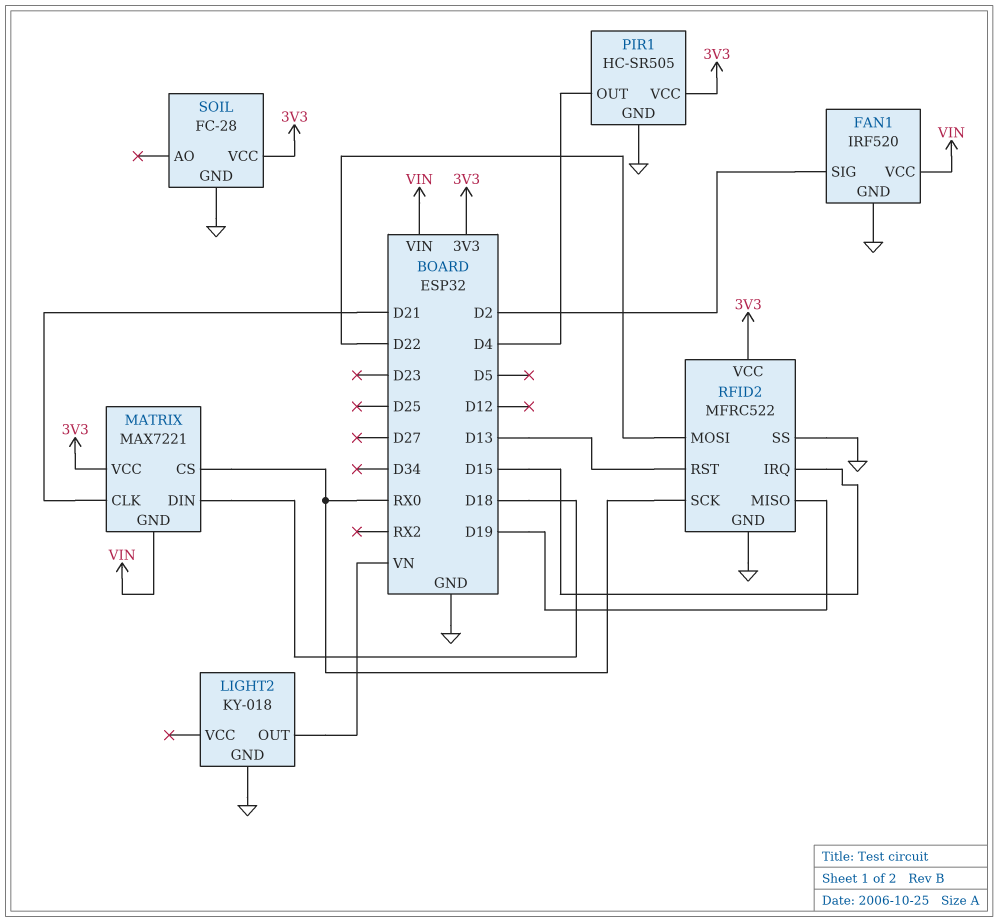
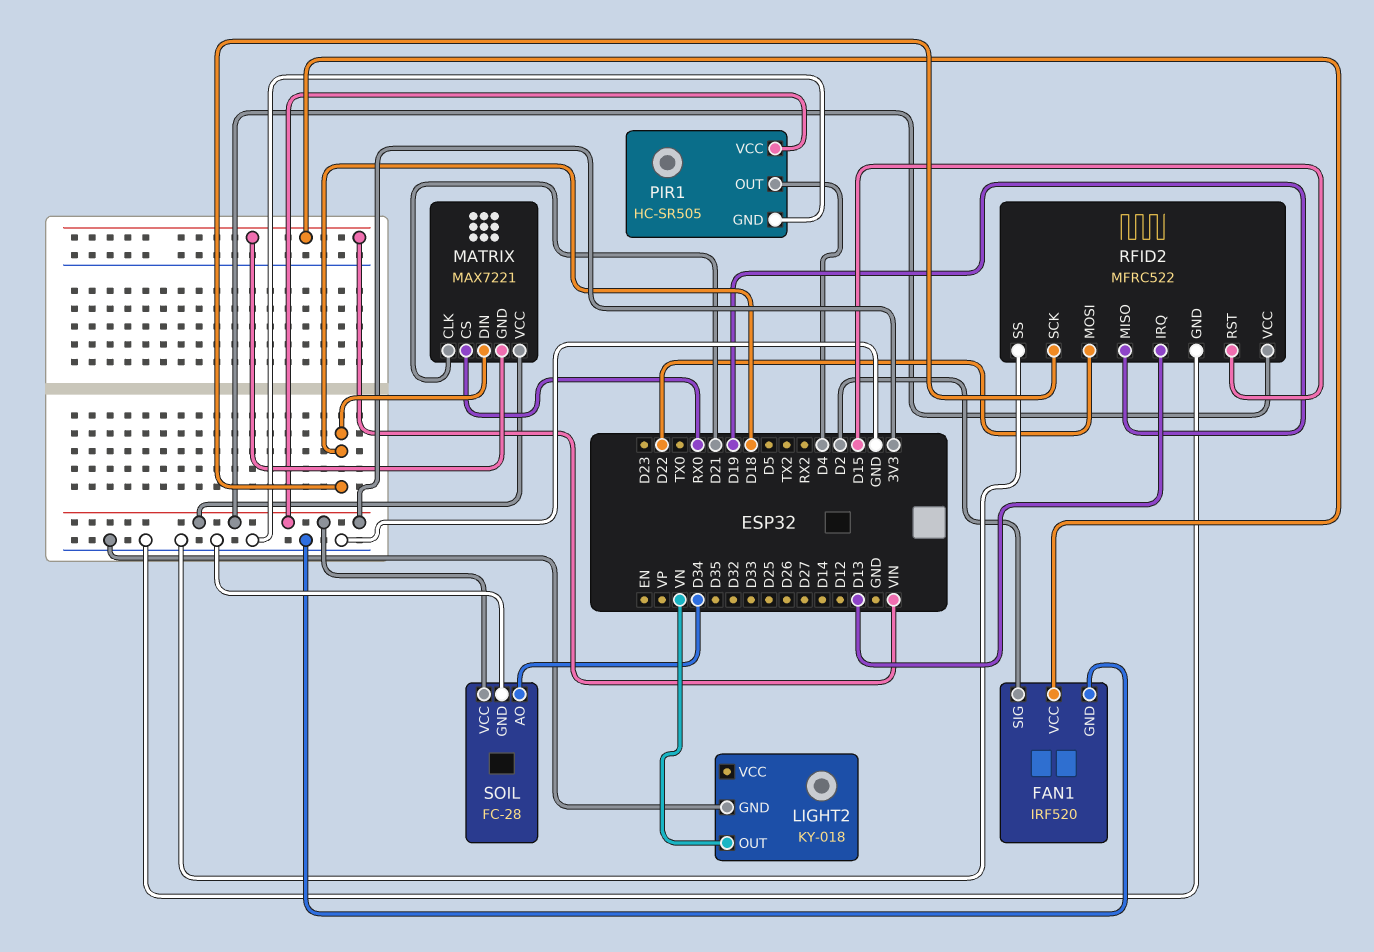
RFID2 pin IRQ: D15 -> D13
RFID2 pin RST: D13 -> D15
RFID2 pin SCK: RX0 -> D18
SOIL pin AO: none -> D34

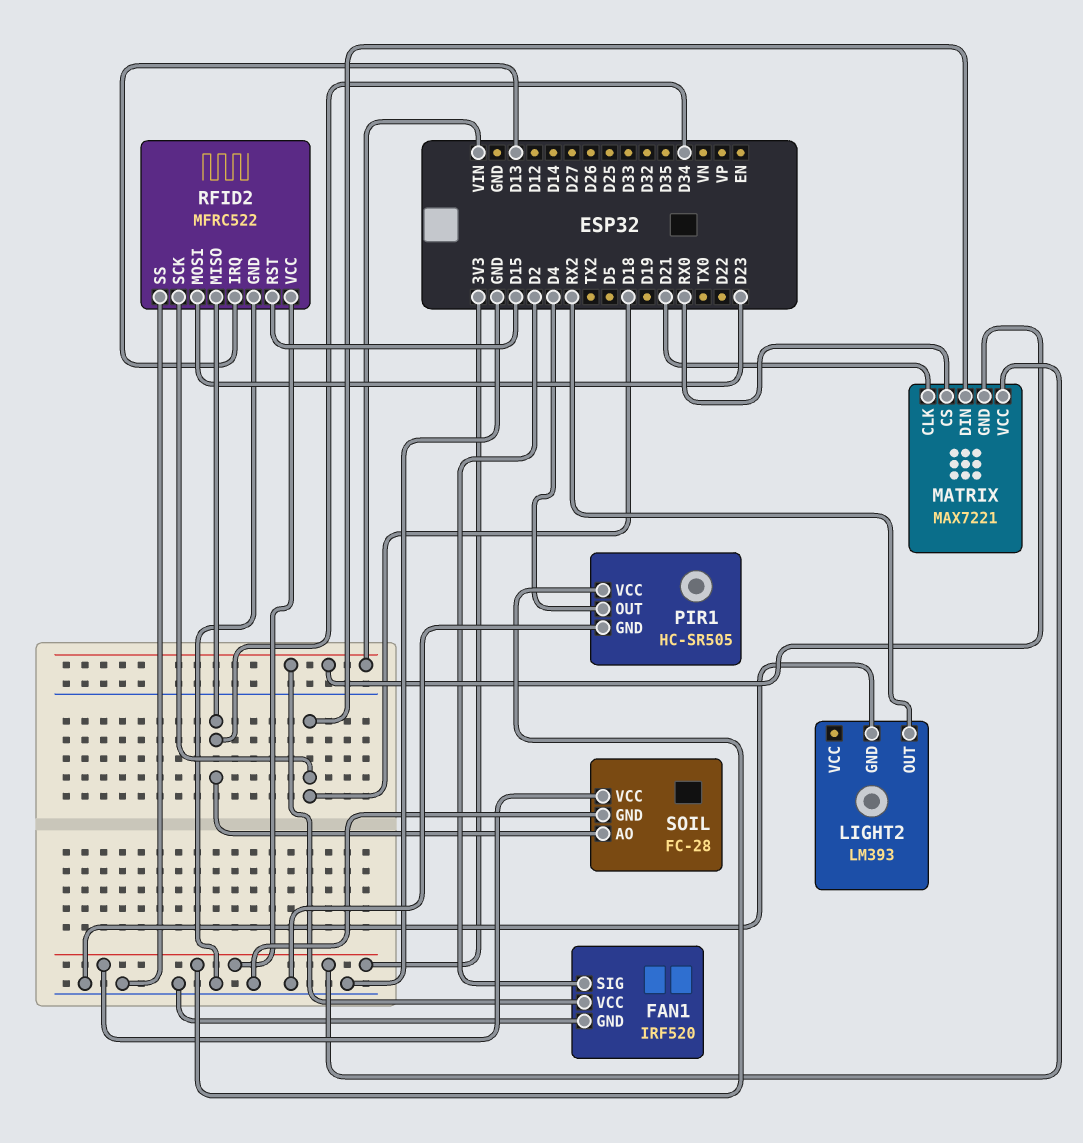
LIGHT2: KY-018 -> LM393
LIGHT2 pin OUT: VN -> RX2
RFID2 pin MISO: D19 -> D34
RFID2 pin MOSI: D22 -> D23

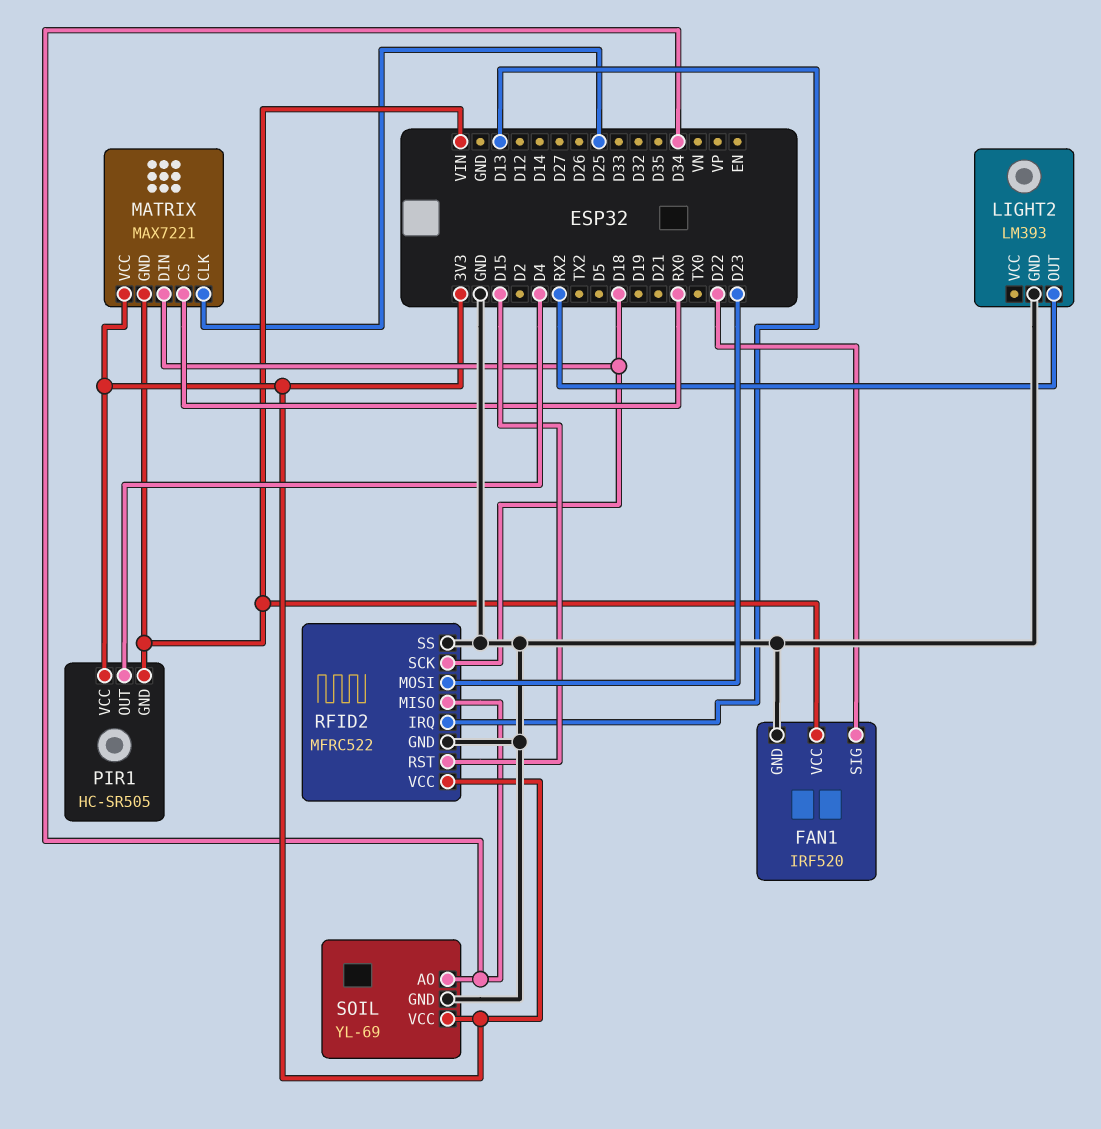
FAN1 pin SIG: D2 -> D22
MATRIX pin CLK: D21 -> D25
PIR1 pin GND: GND -> VIN
SOIL: FC-28 -> YL-69

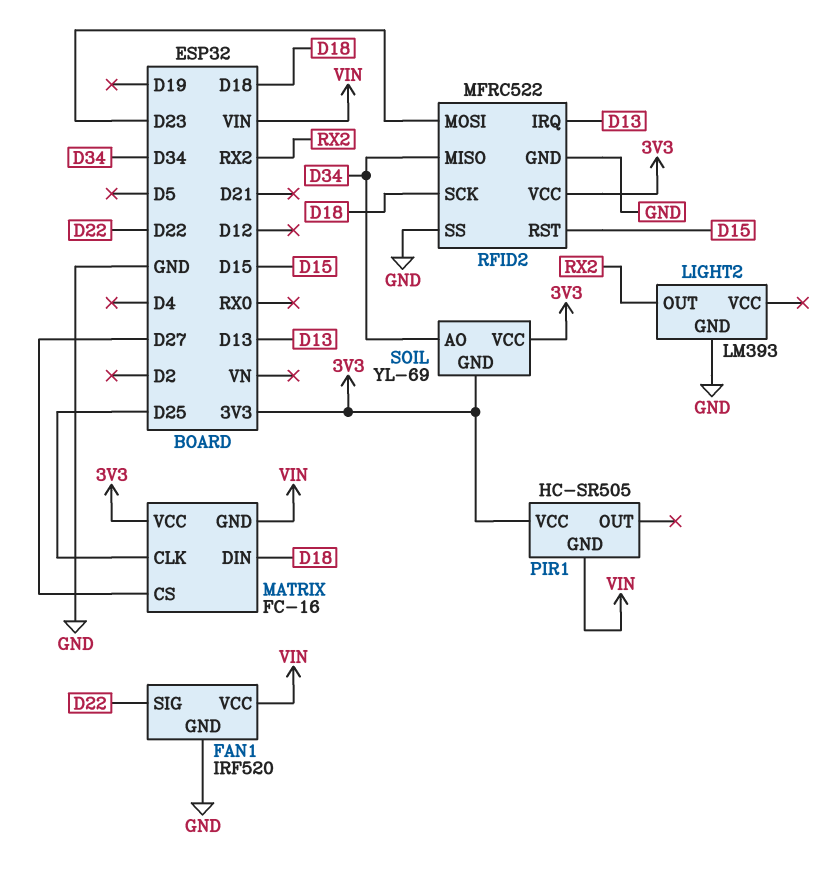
MATRIX: MAX7221 -> FC-16
MATRIX pin CS: RX0 -> D27
PIR1 pin OUT: D4 -> none
SOIL pin GND: GND -> 3V3

